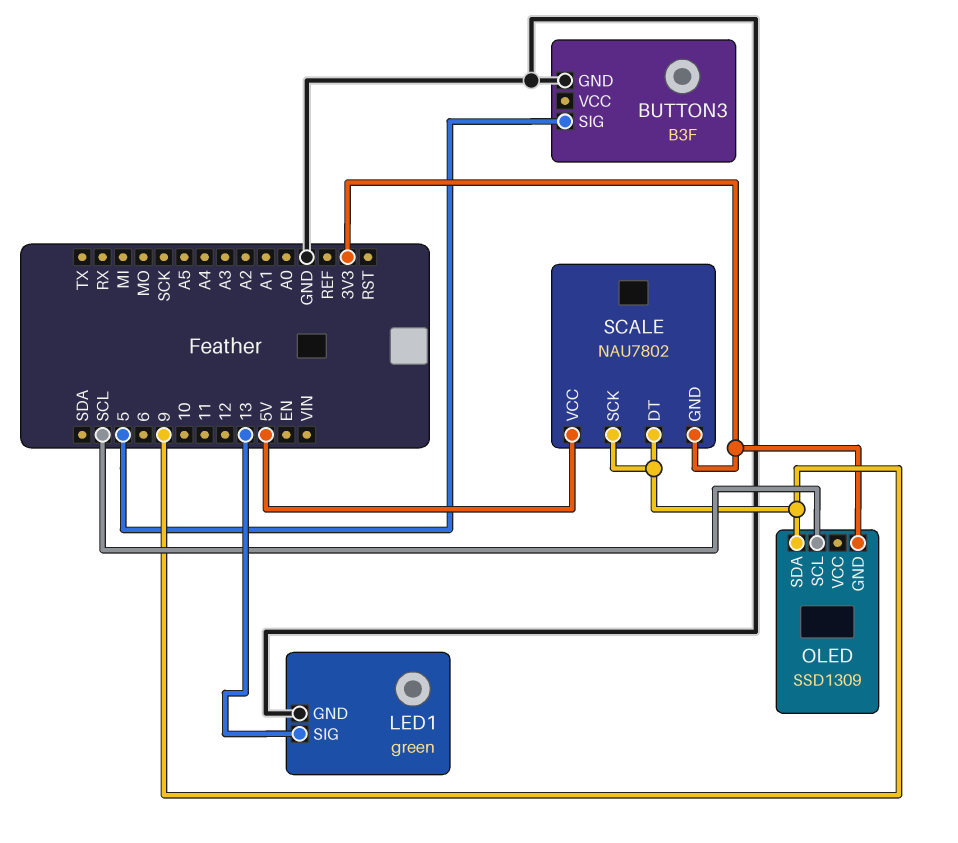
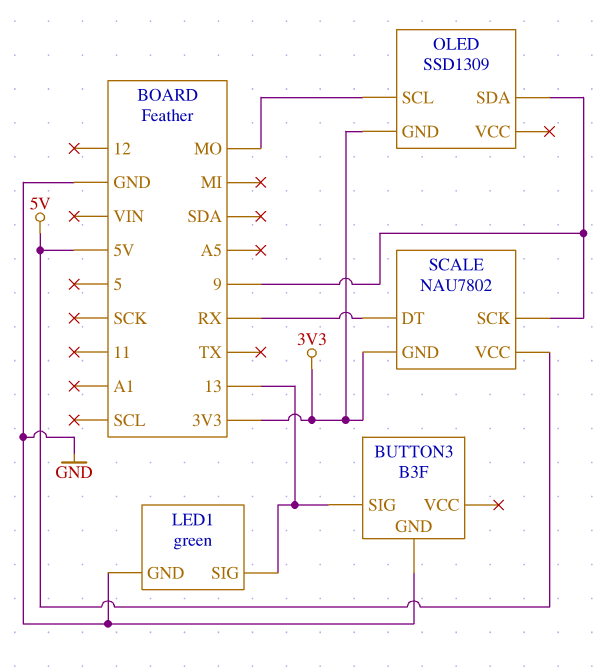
BUTTON3 pin SIG: 5 -> 13
OLED pin SCL: SCL -> MO
SCALE pin DT: 9 -> RX

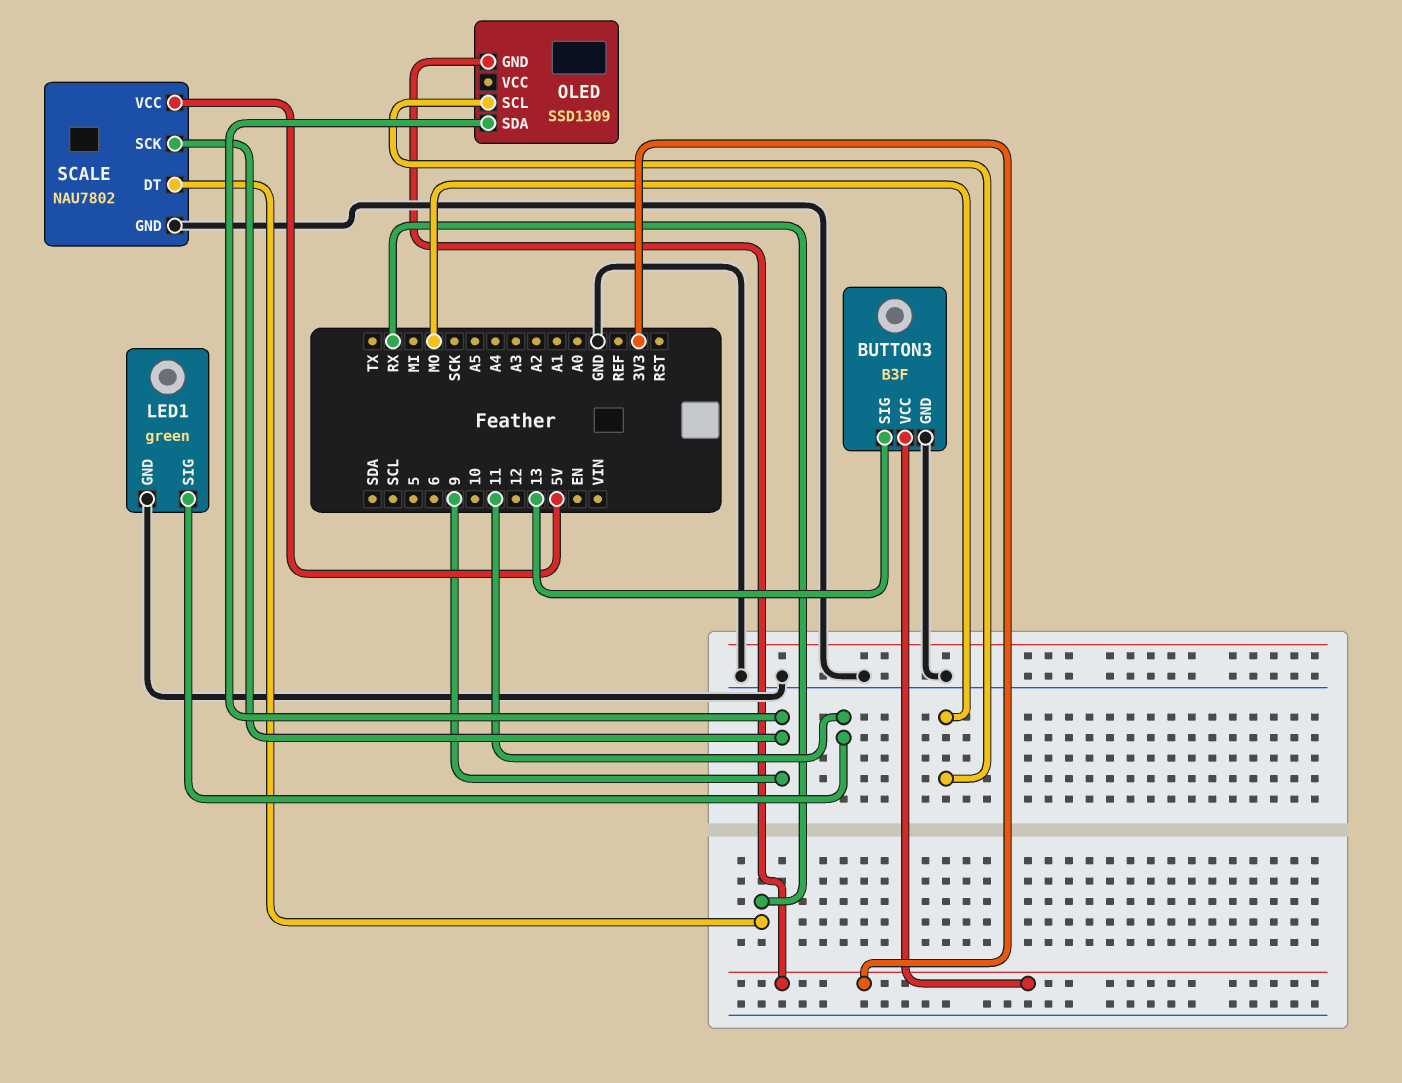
BUTTON3 pin VCC: none -> 3V3
LED1 pin SIG: 13 -> 11
SCALE pin GND: 3V3 -> GND

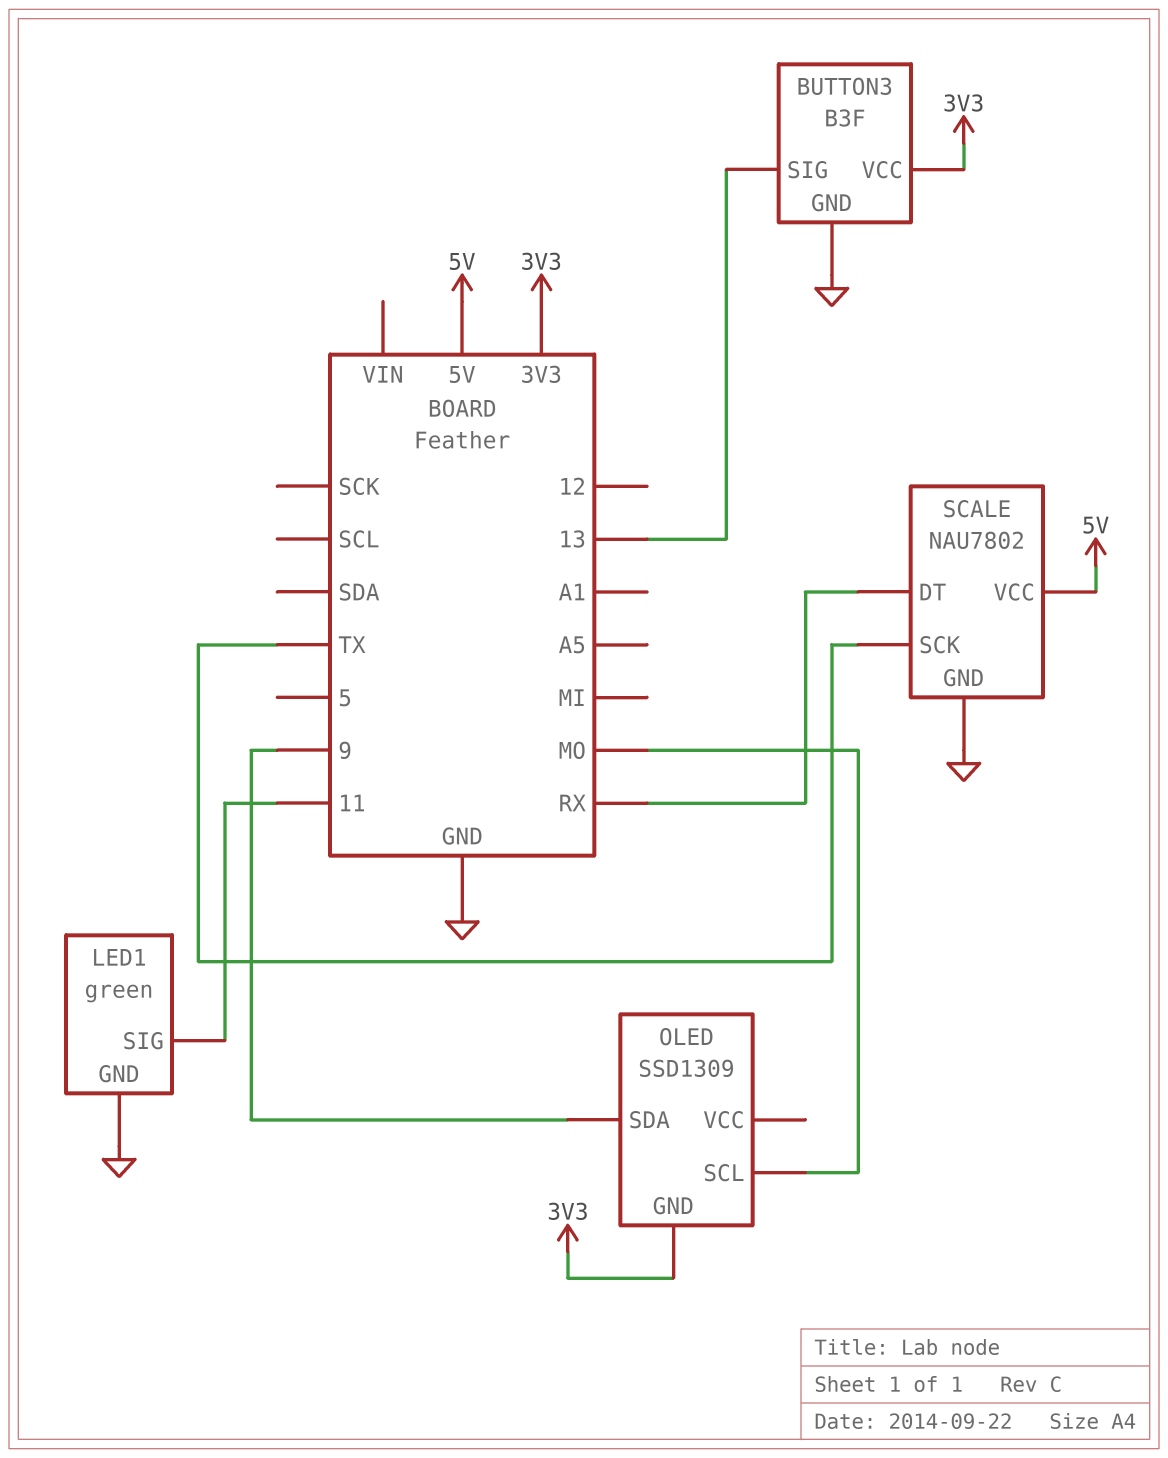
SCALE pin SCK: 9 -> TX

